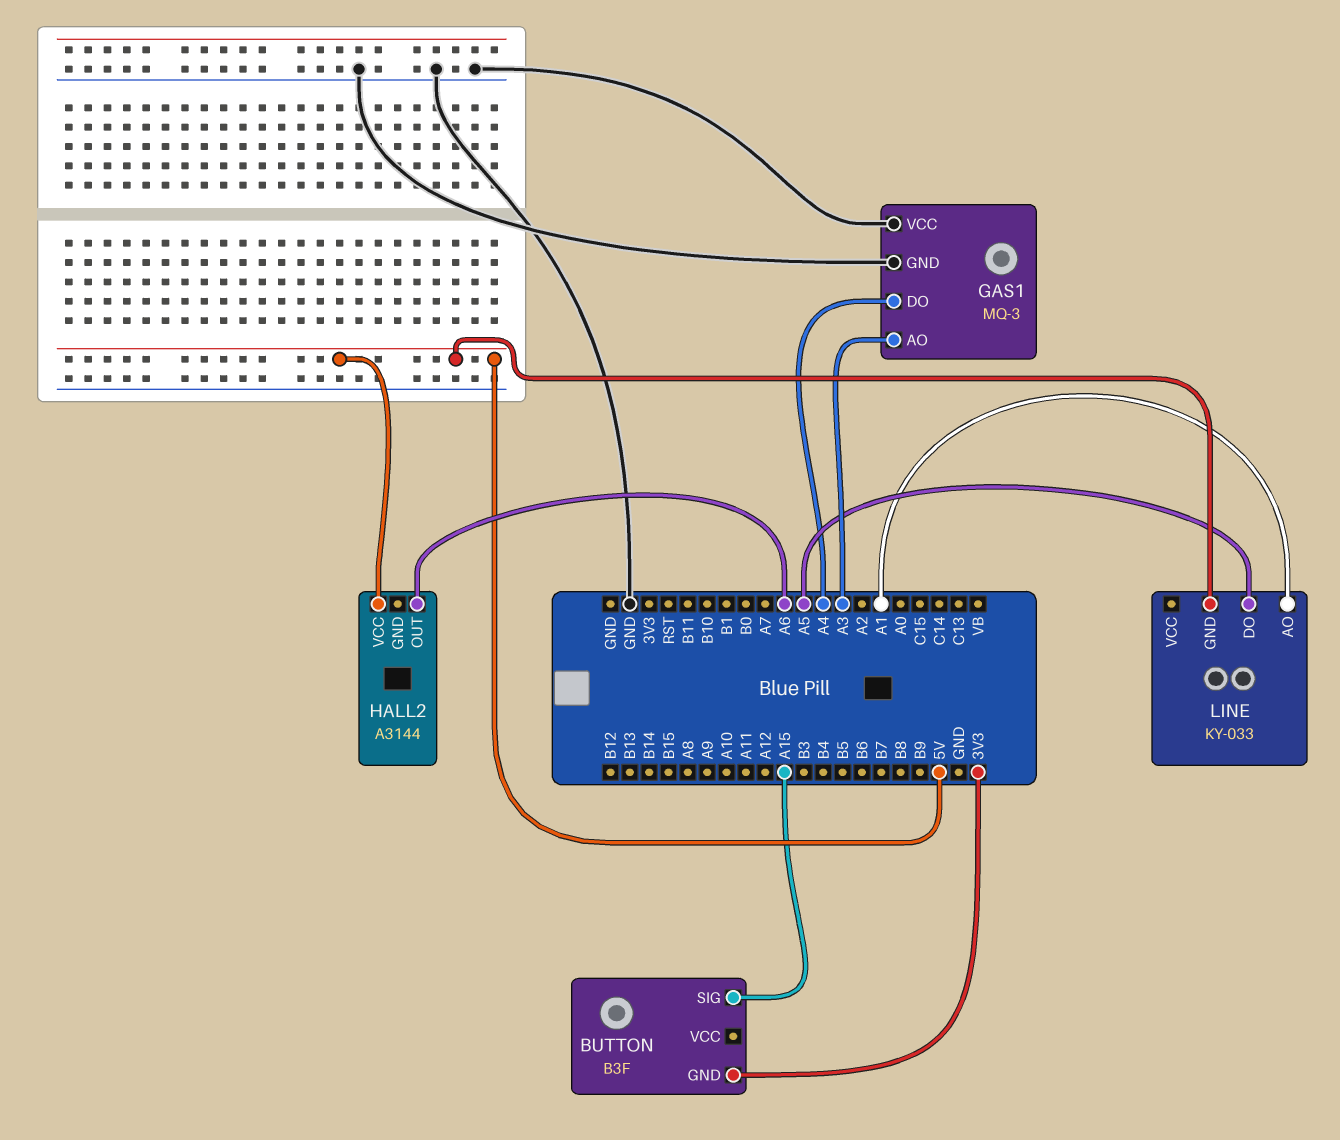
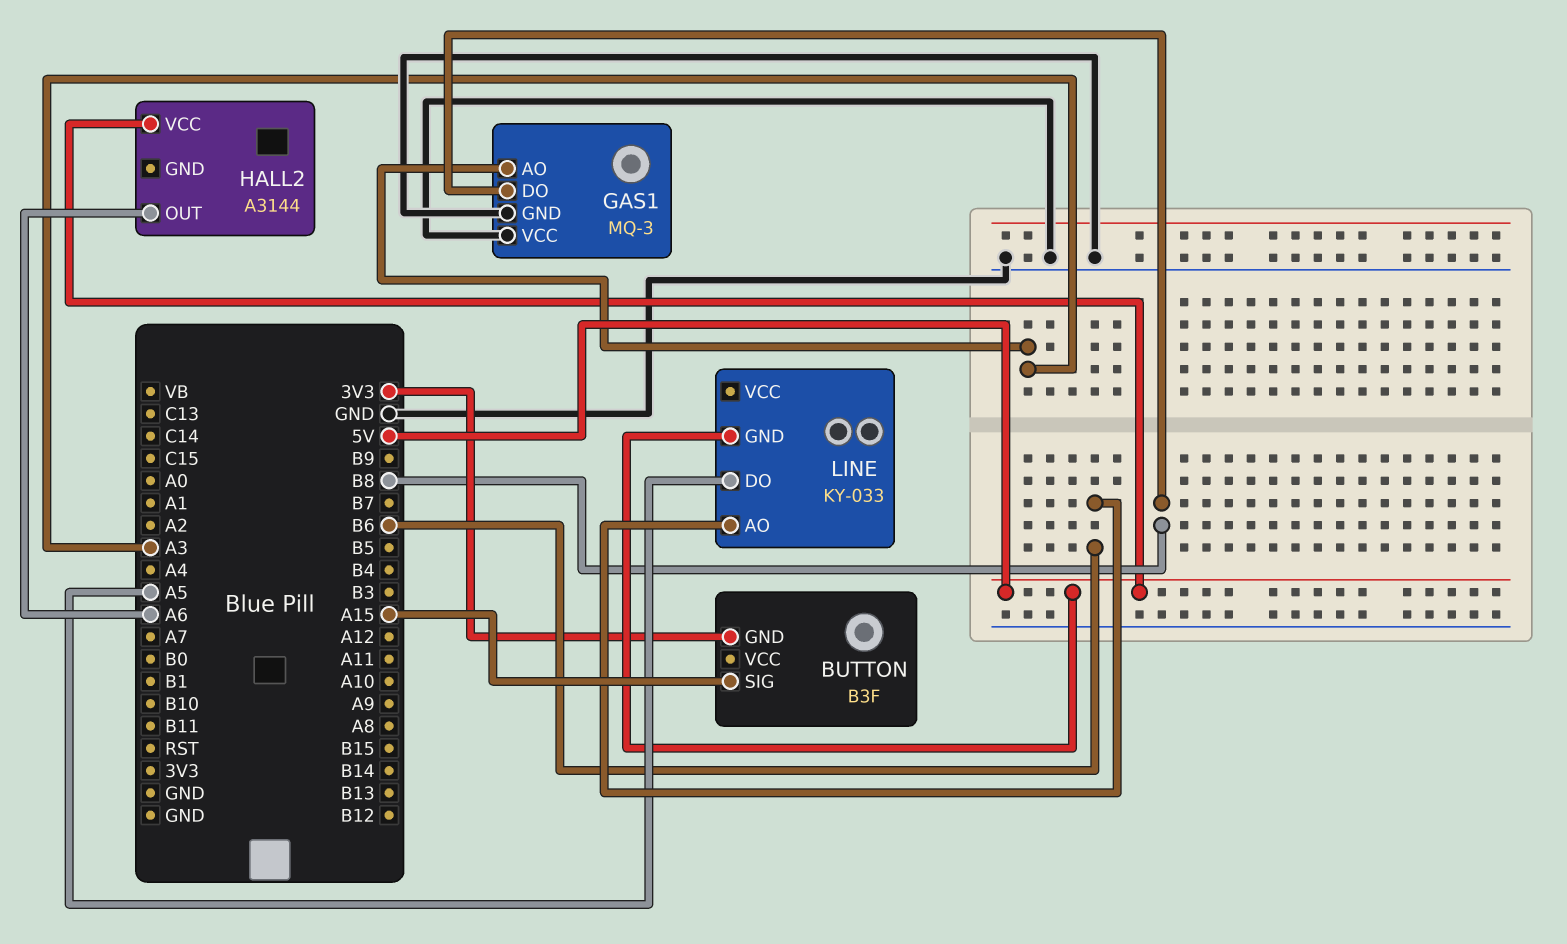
GAS1 pin DO: A4 -> B8
LINE pin AO: A1 -> B6

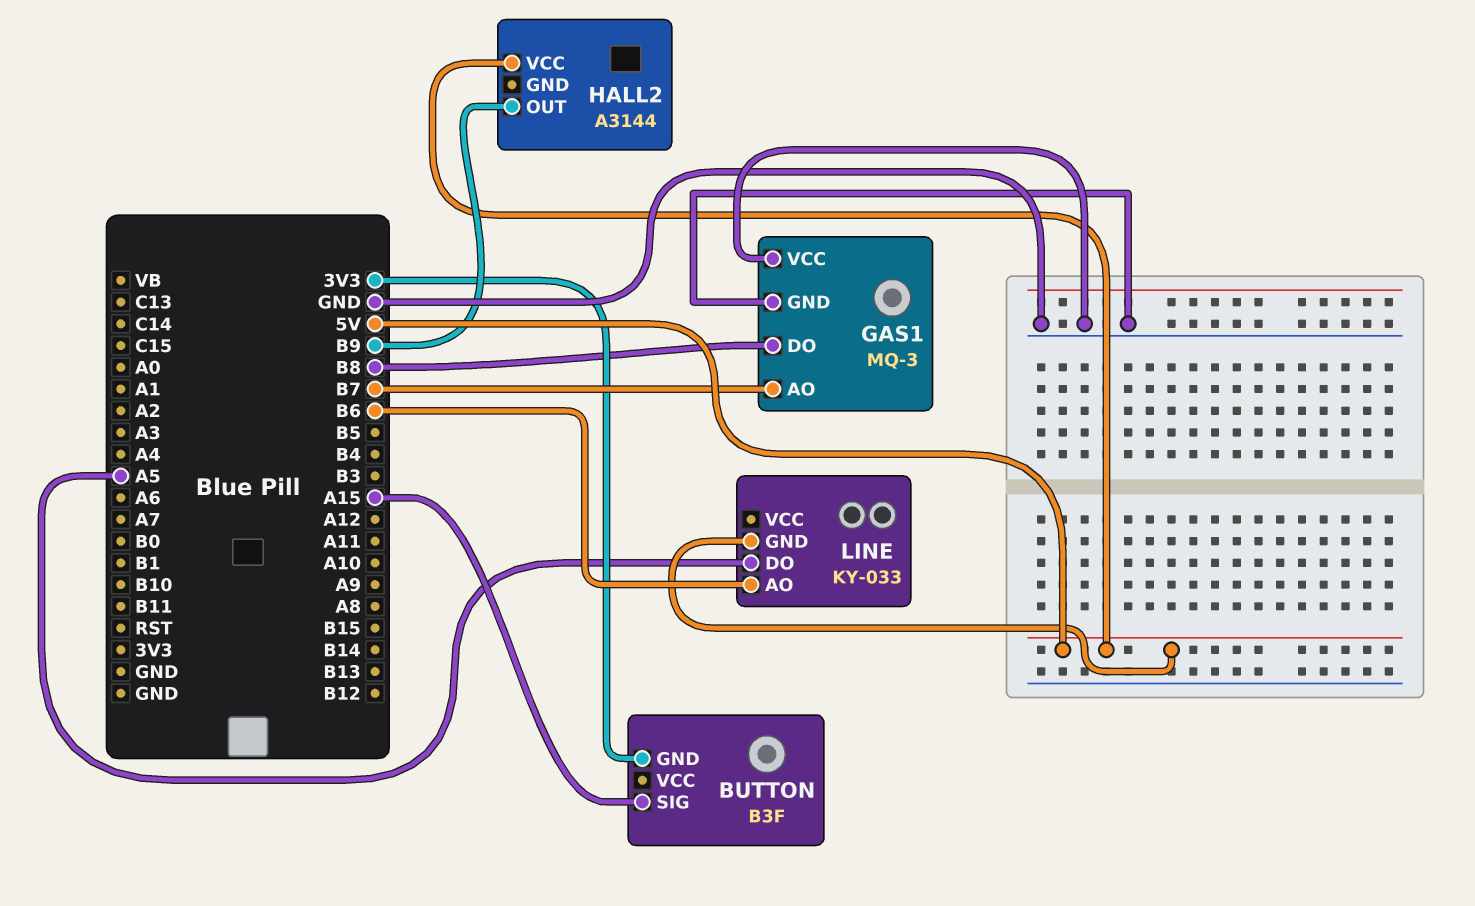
GAS1 pin AO: A3 -> B7
HALL2 pin OUT: A6 -> B9

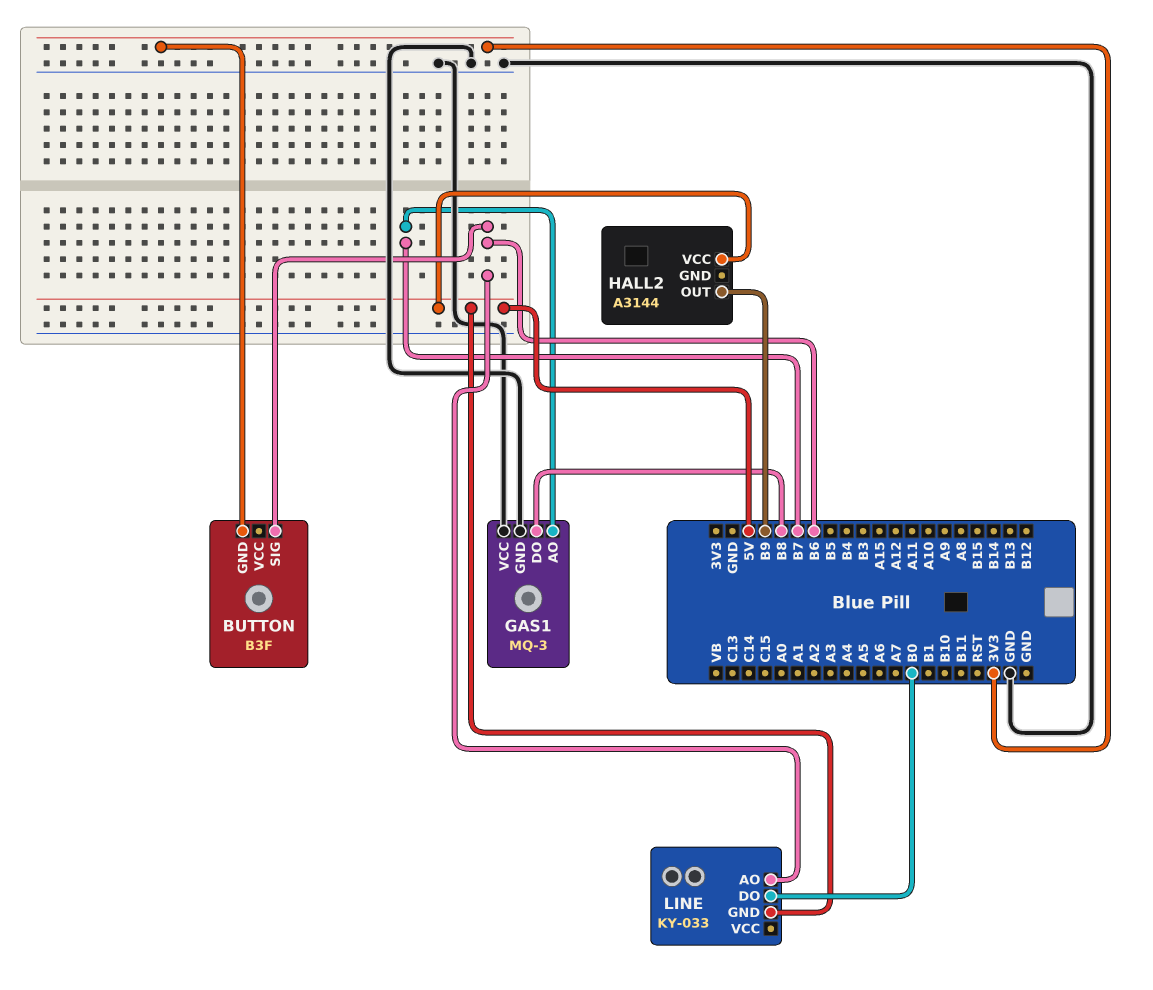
BUTTON pin SIG: A15 -> B6
LINE pin DO: A5 -> B0

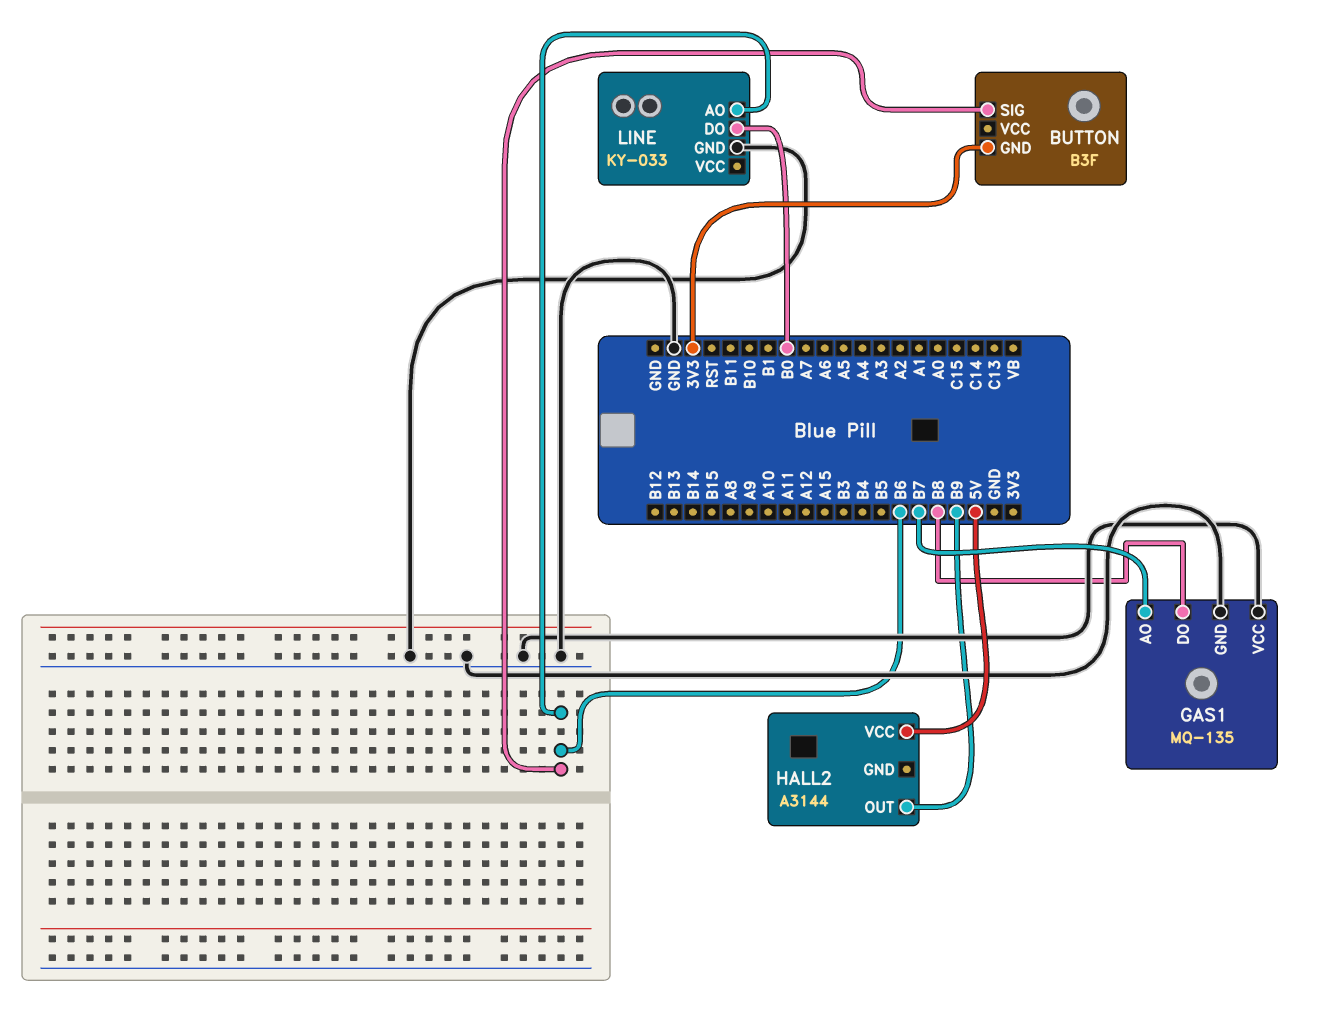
GAS1: MQ-3 -> MQ-135
LINE pin GND: 5V -> GND

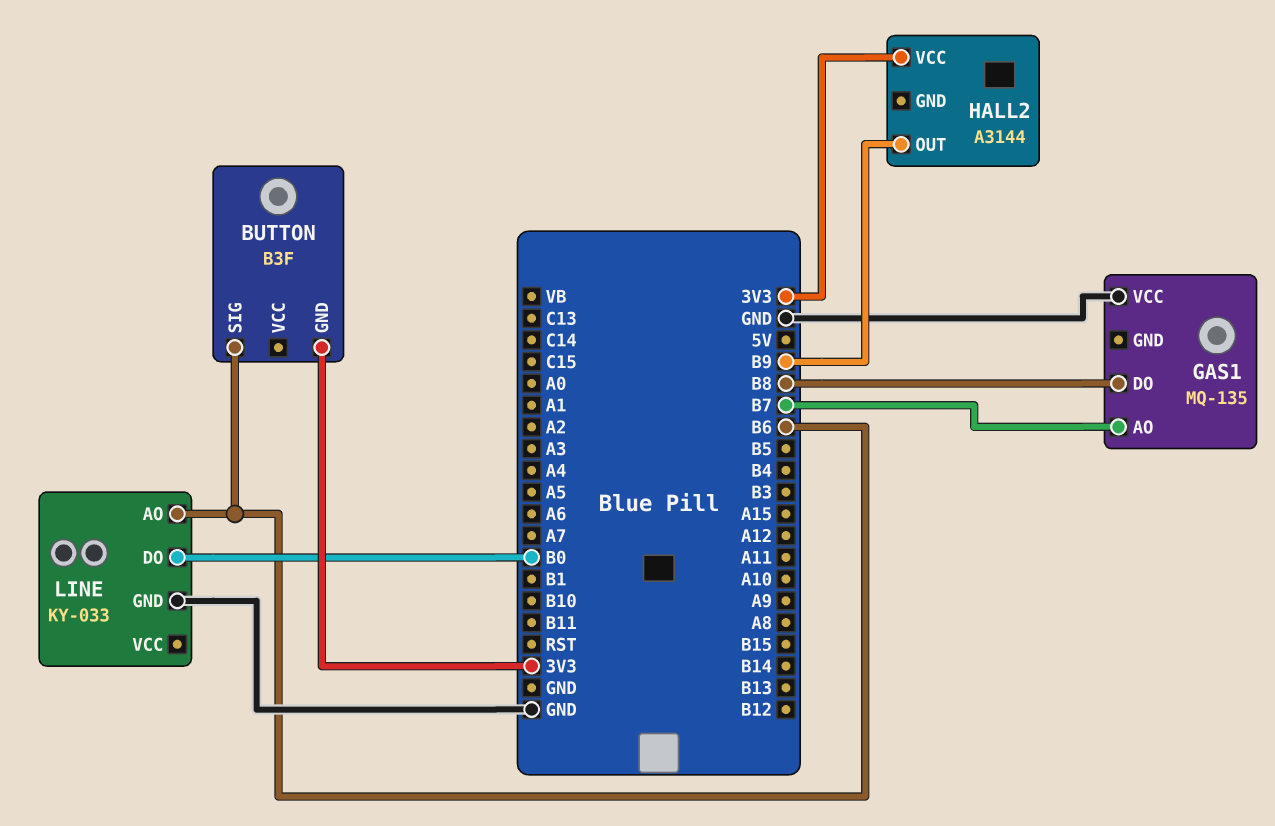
GAS1 pin GND: GND -> none
HALL2 pin VCC: 5V -> 3V3

